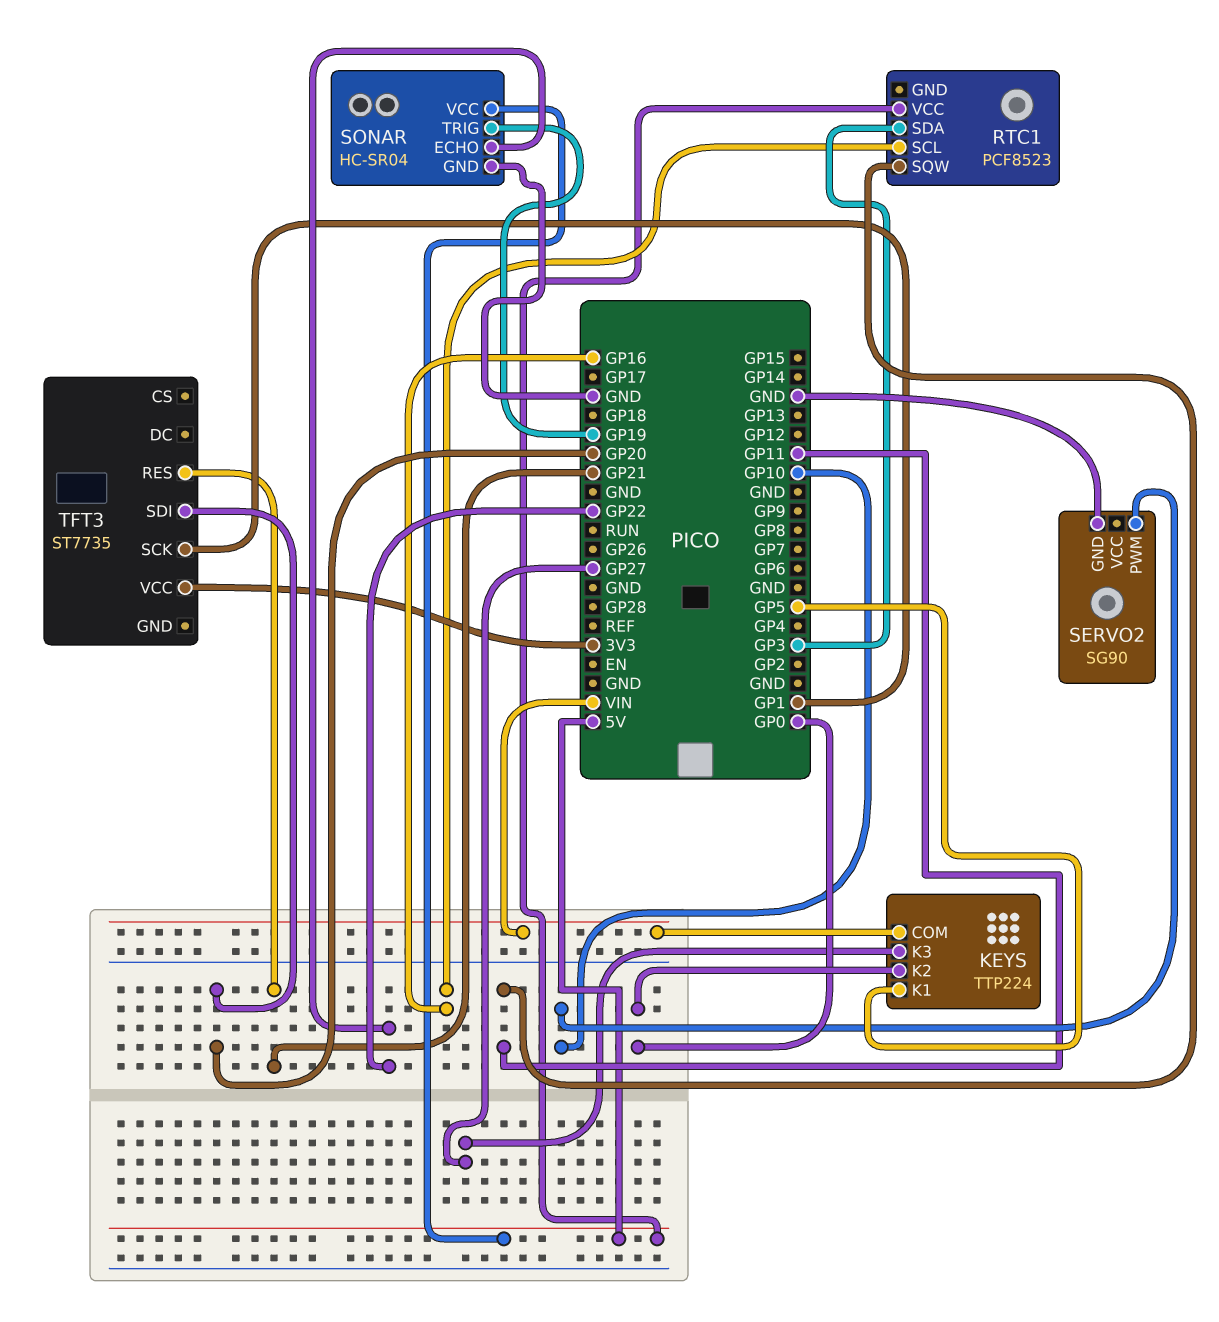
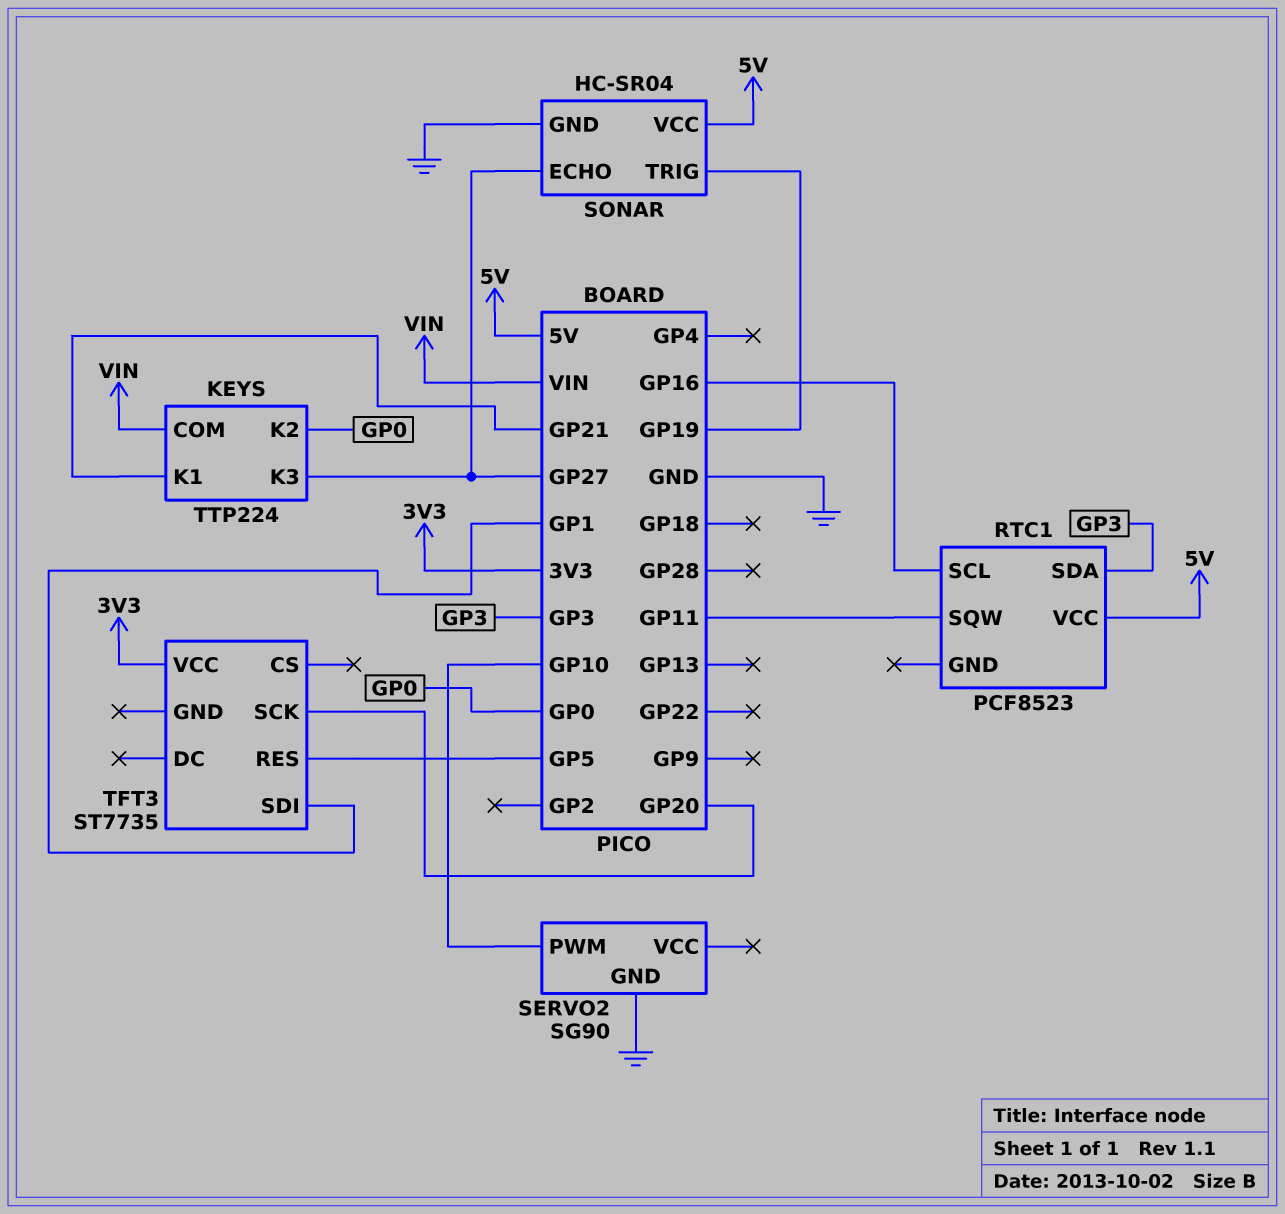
KEYS pin K1: GP5 -> GP21
SONAR pin ECHO: GP22 -> GP27
TFT3 pin RES: GP21 -> GP5
TFT3 pin SCK: GP1 -> GP20
TFT3 pin SDI: GP20 -> GP1

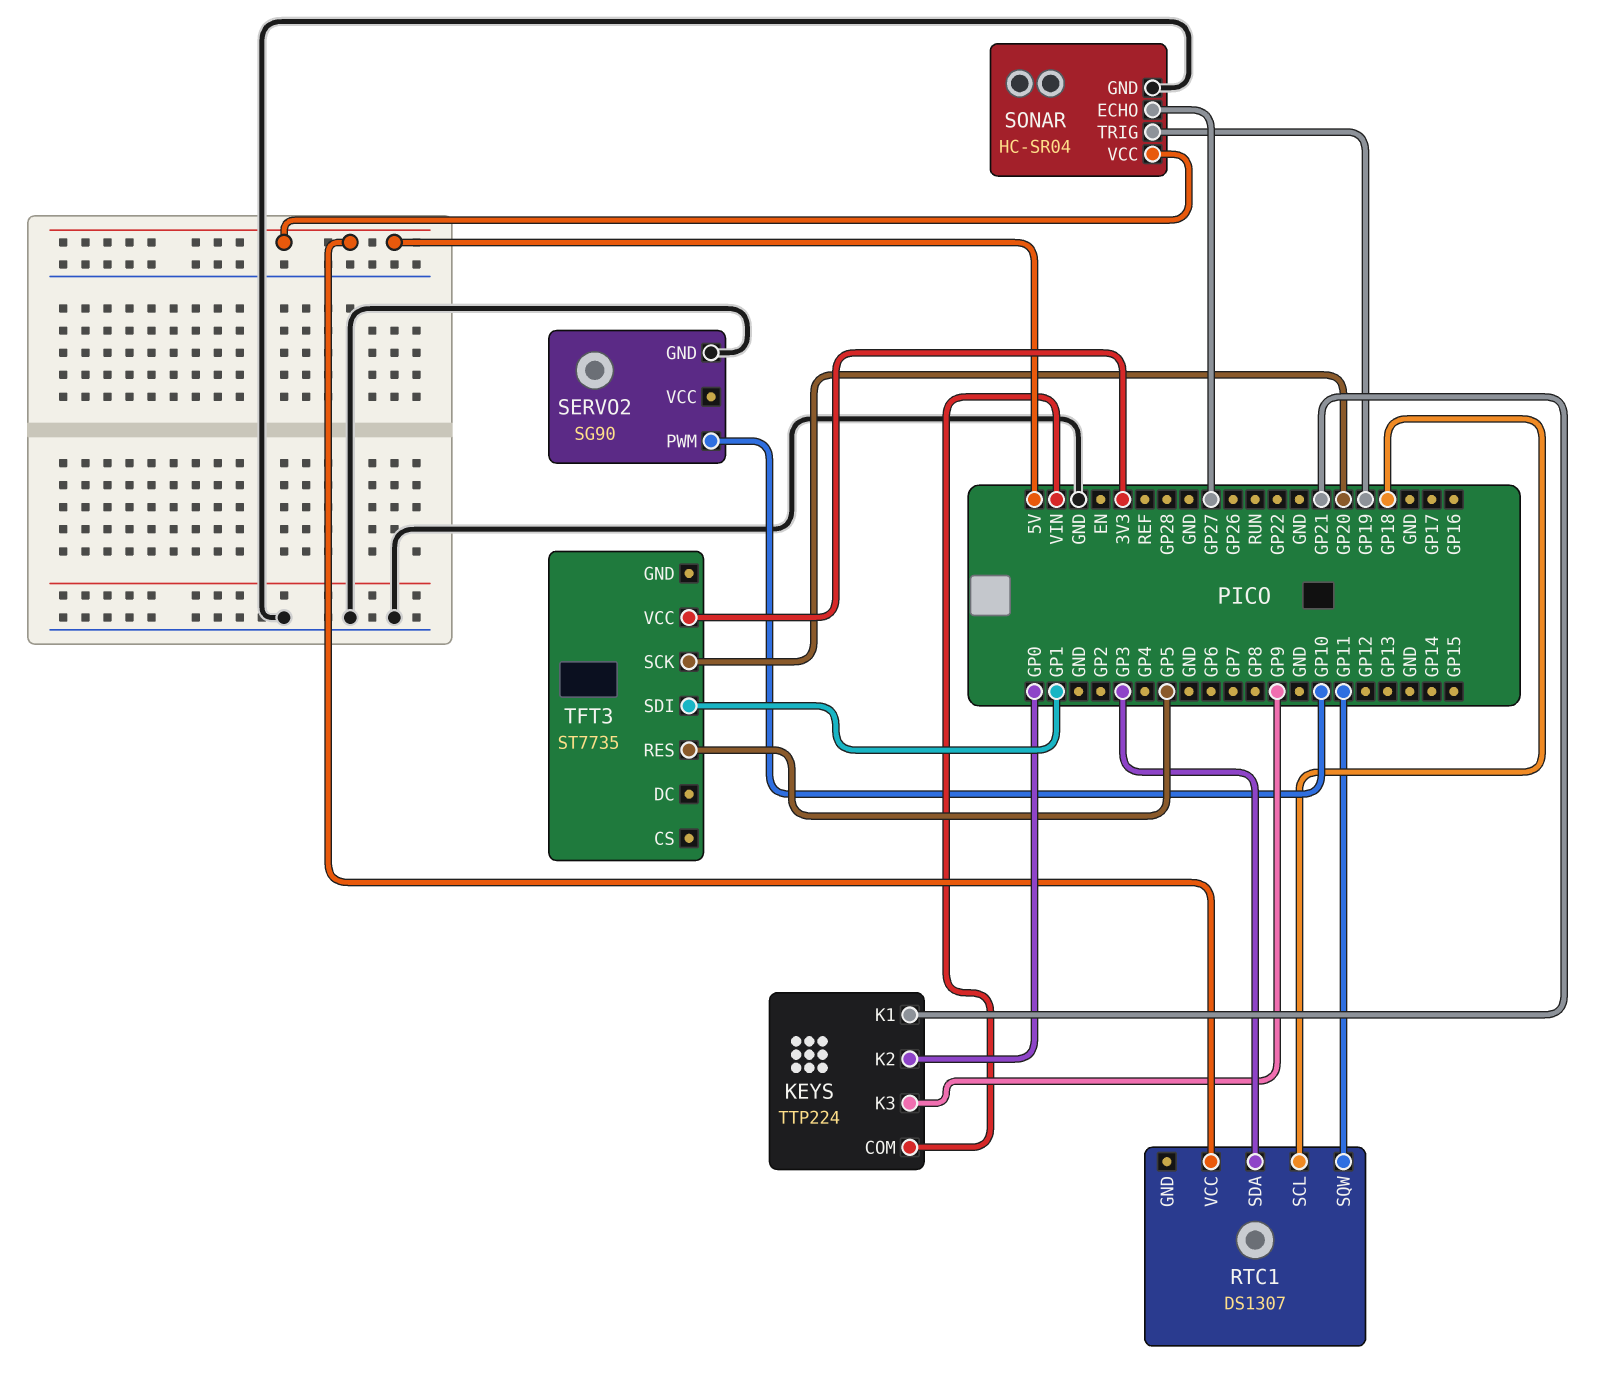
KEYS pin K3: GP27 -> GP9
RTC1: PCF8523 -> DS1307
RTC1 pin SCL: GP16 -> GP18

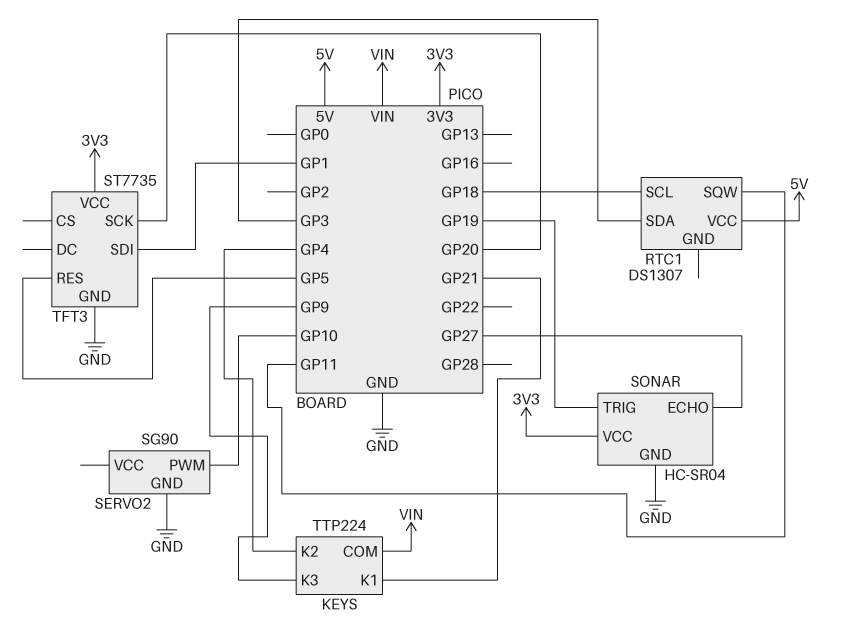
KEYS pin K2: GP0 -> GP4
SONAR pin VCC: 5V -> 3V3
TFT3 pin GND: none -> GND

